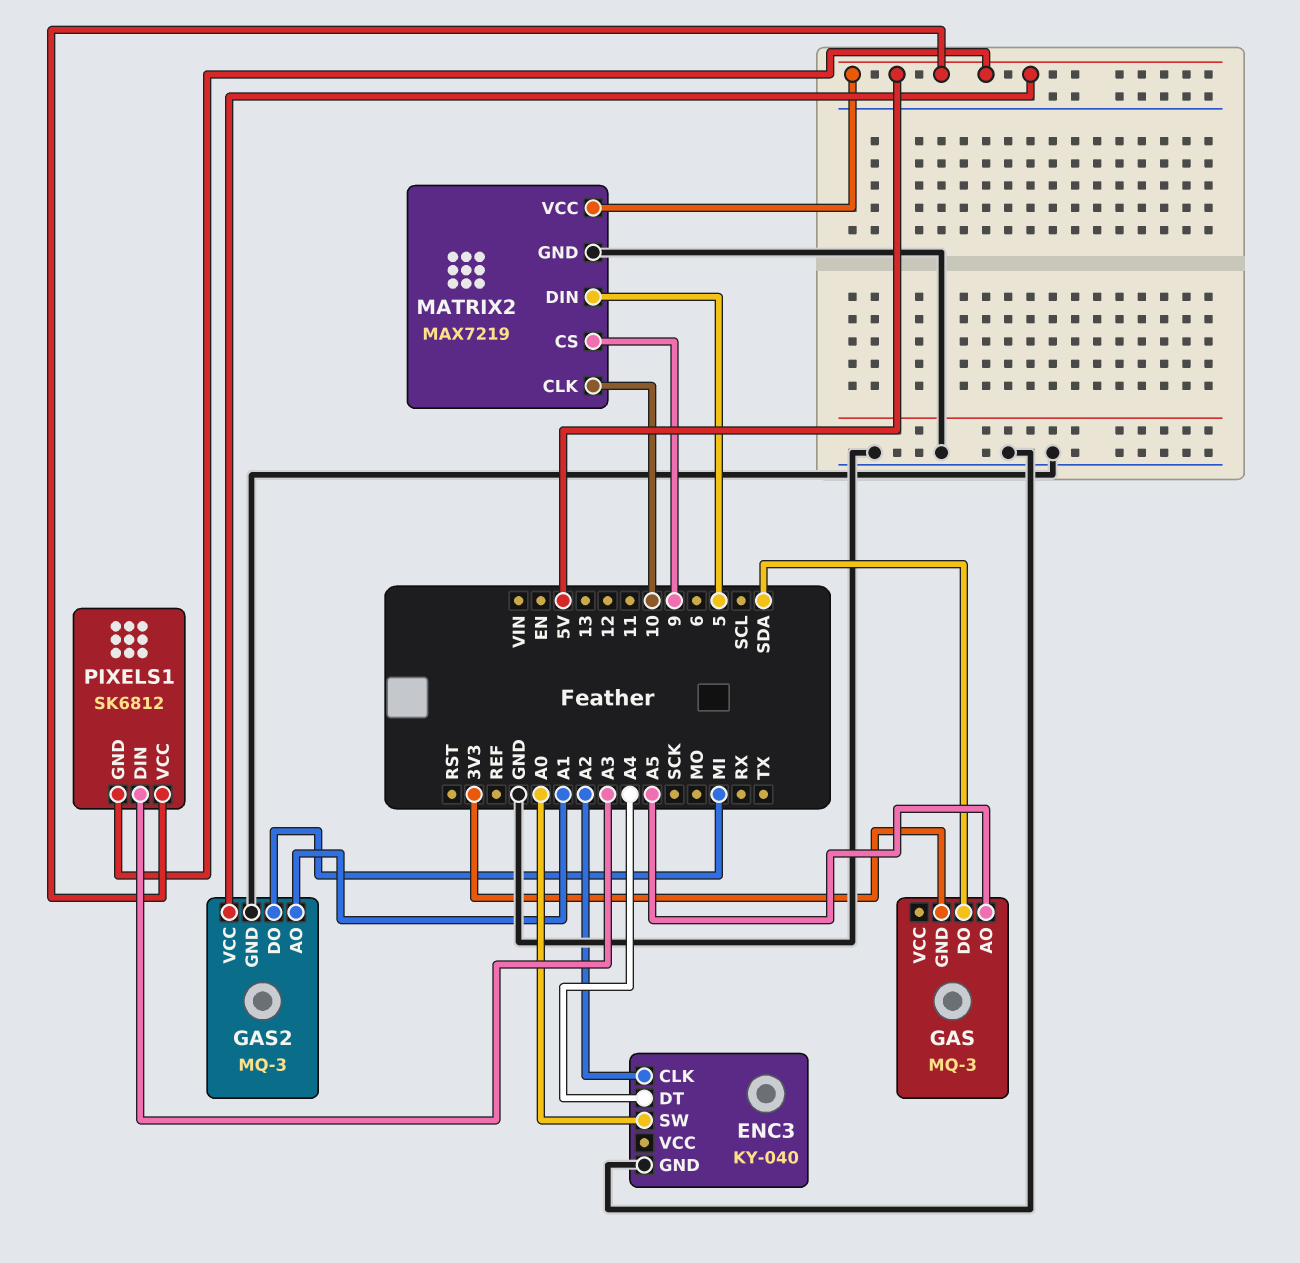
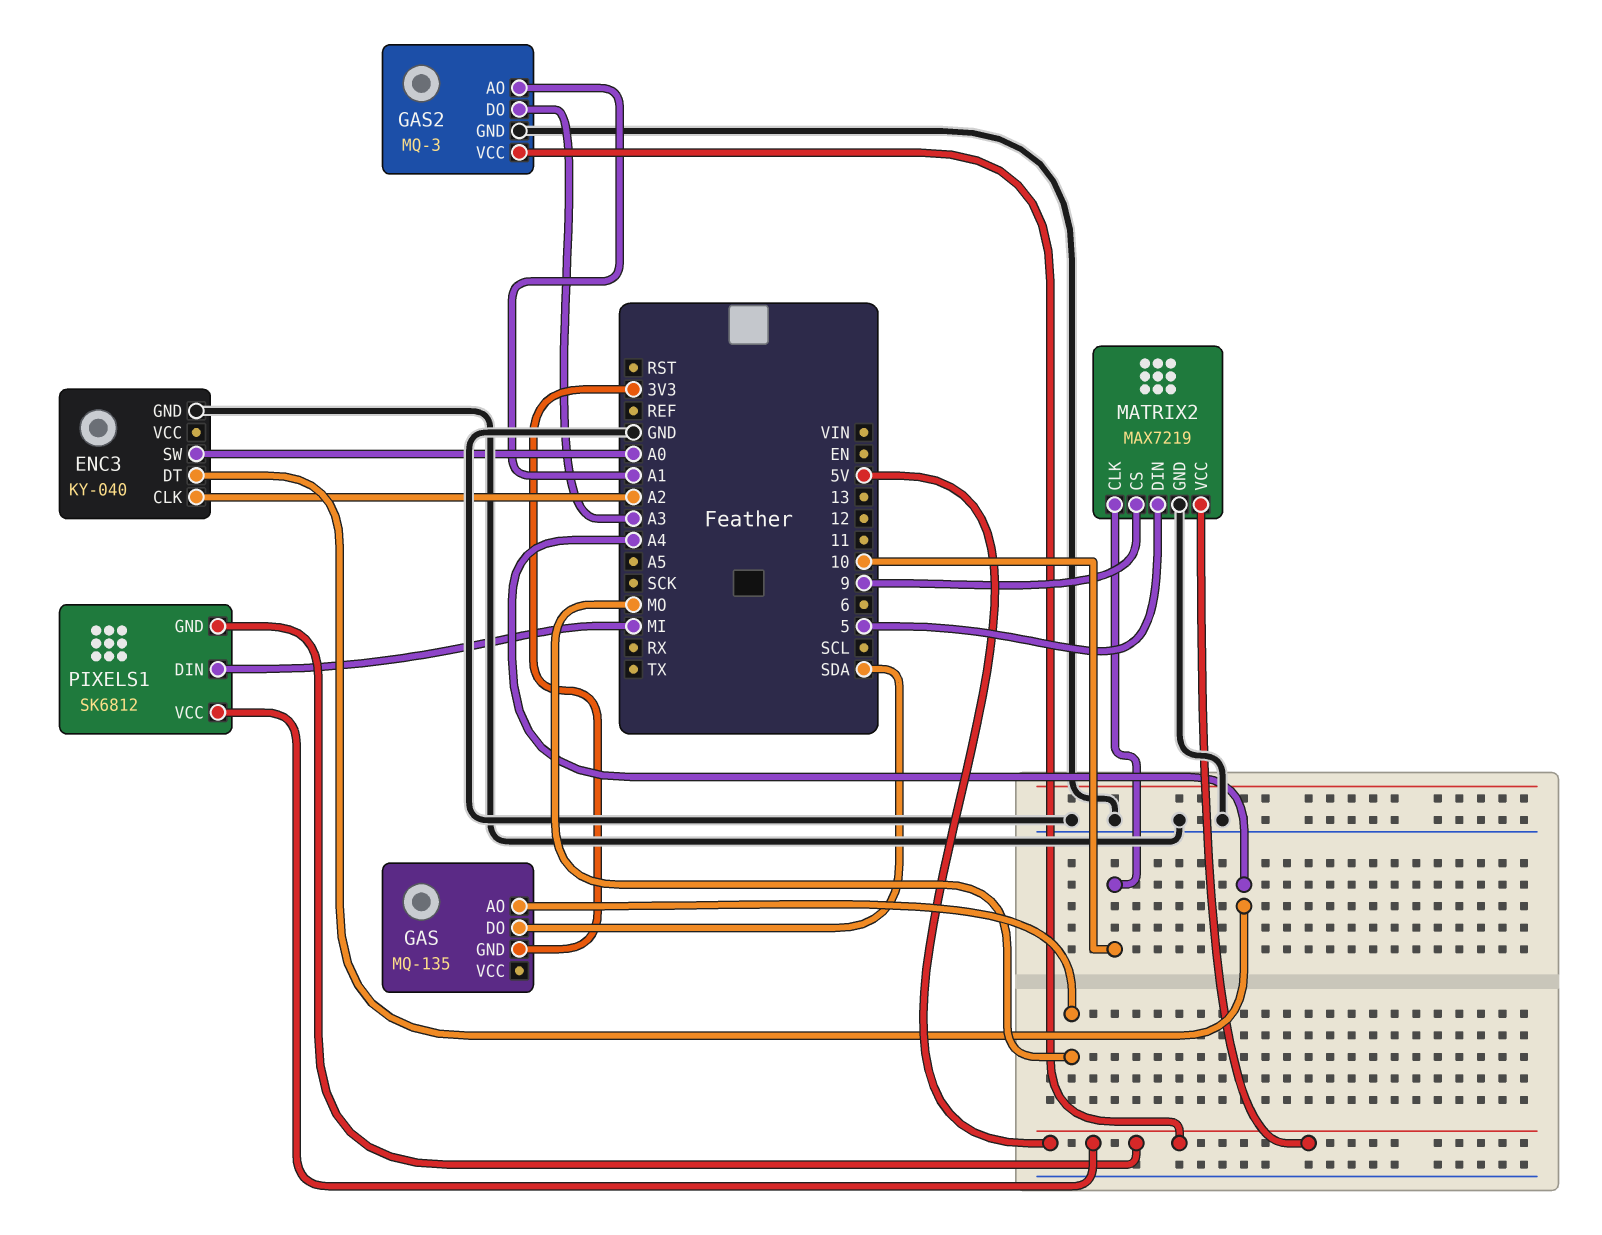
GAS: MQ-3 -> MQ-135
GAS pin AO: A5 -> MO
GAS2 pin DO: MI -> A3
PIXELS1 pin DIN: A3 -> MI

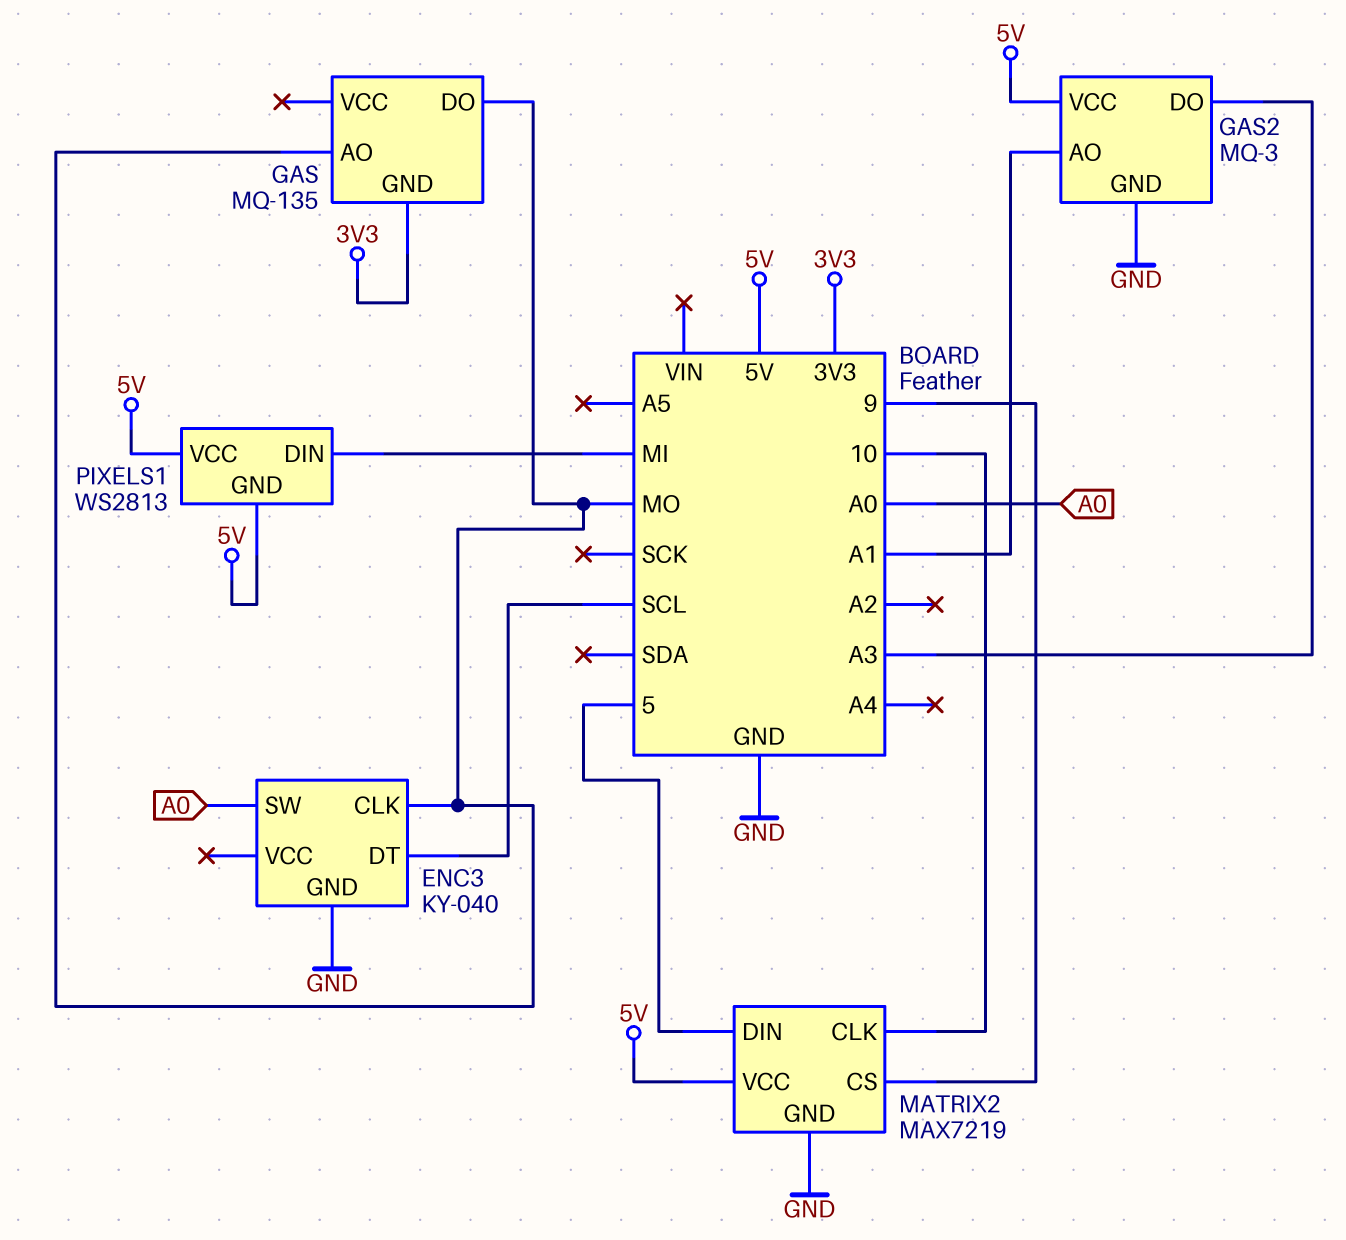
ENC3 pin CLK: A2 -> MO
ENC3 pin DT: A4 -> SCL
GAS pin DO: SDA -> MO
PIXELS1: SK6812 -> WS2813

